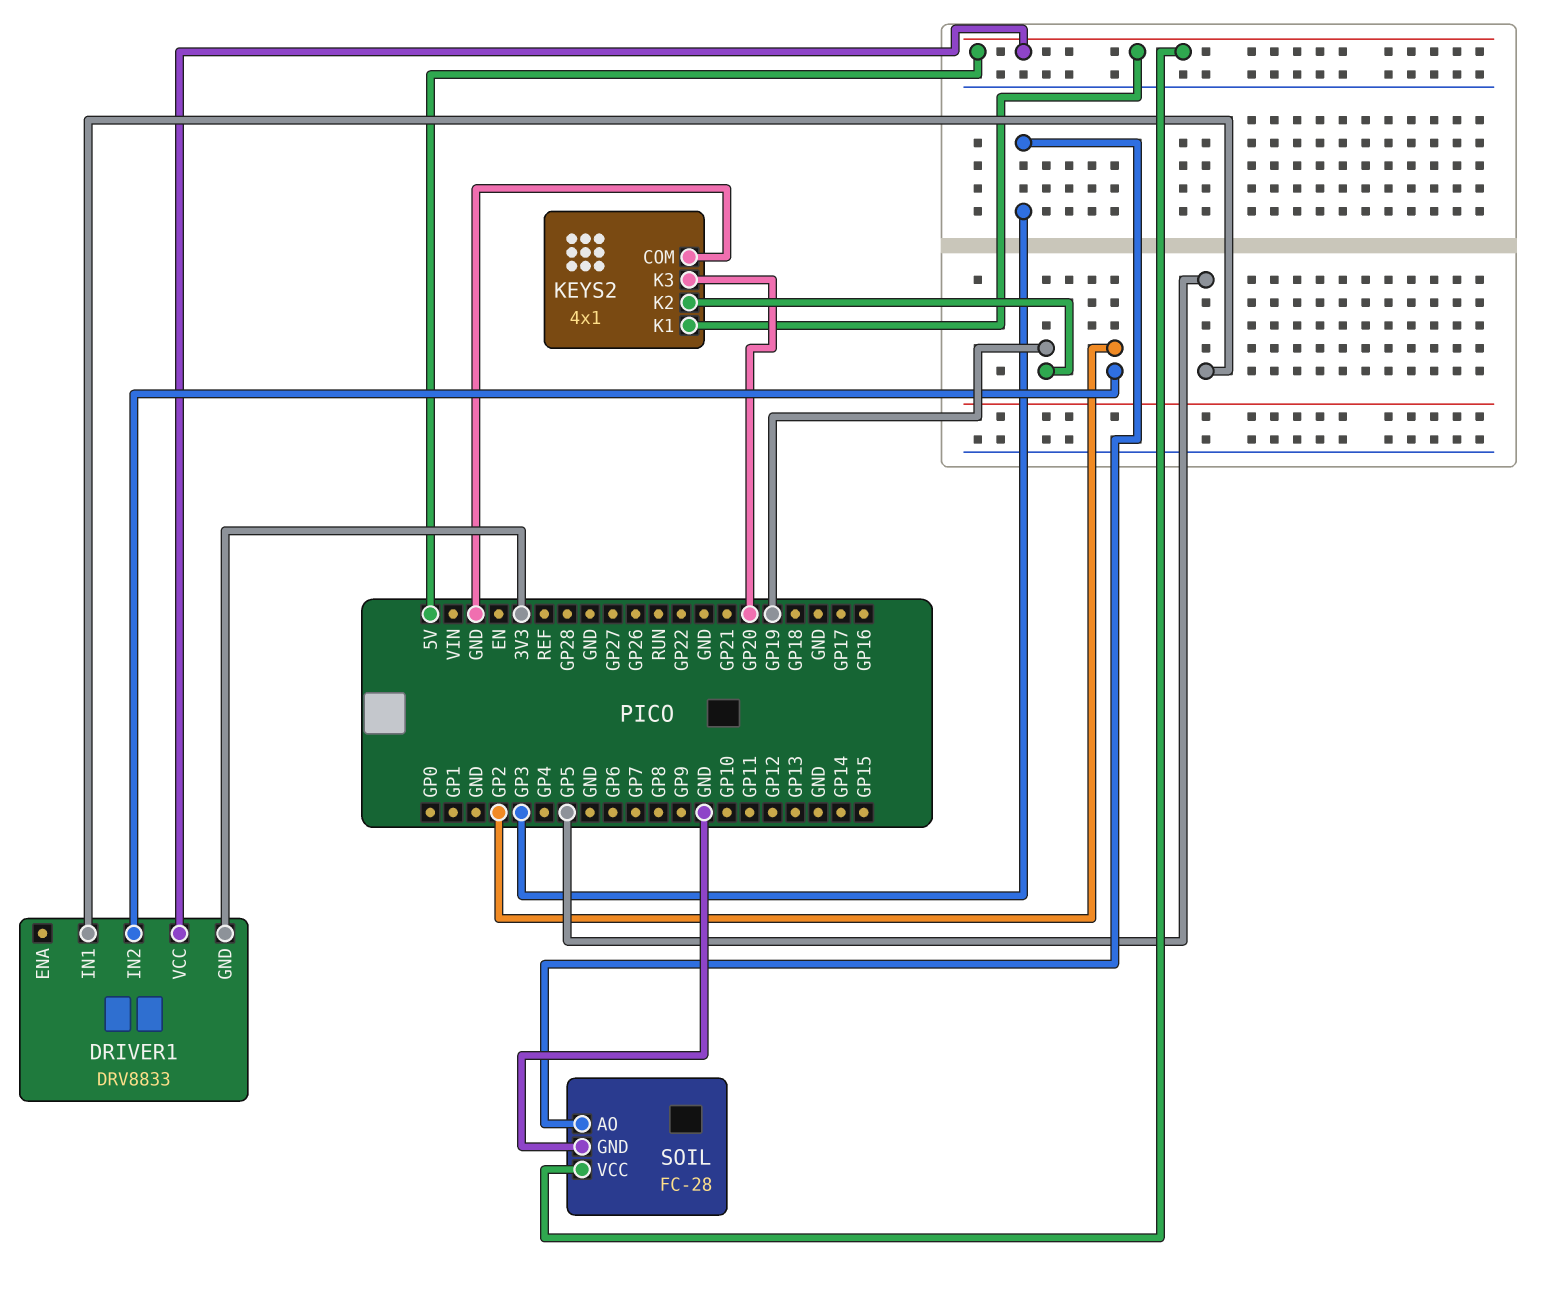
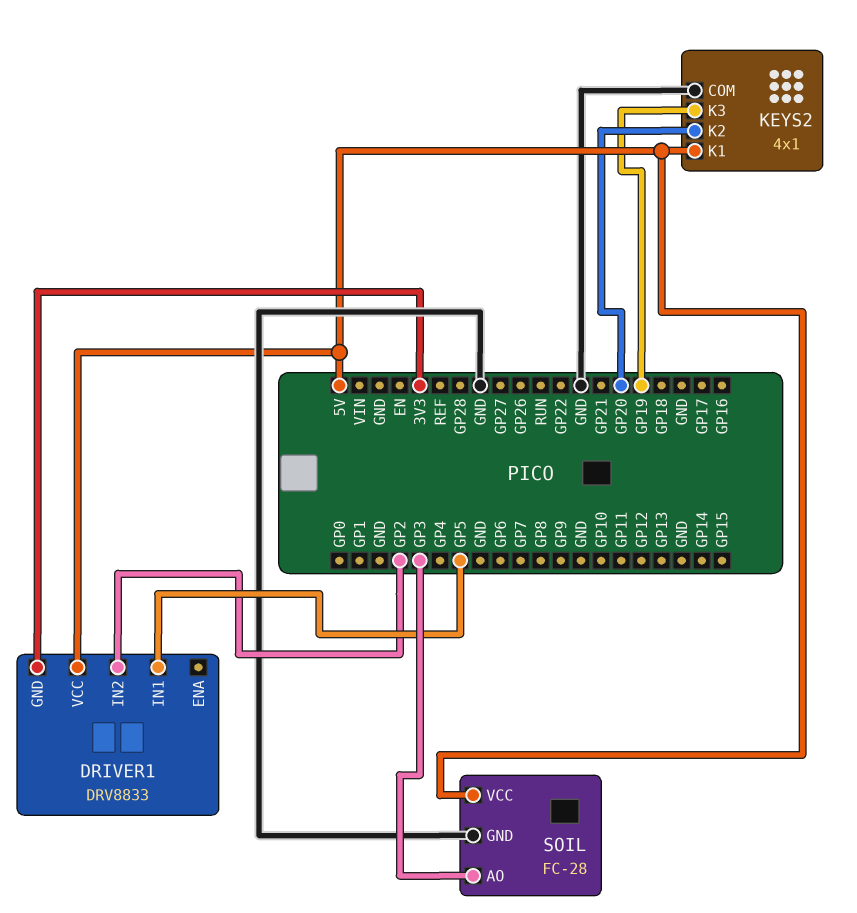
KEYS2 pin K2: GP19 -> GP20
KEYS2 pin K3: GP20 -> GP19

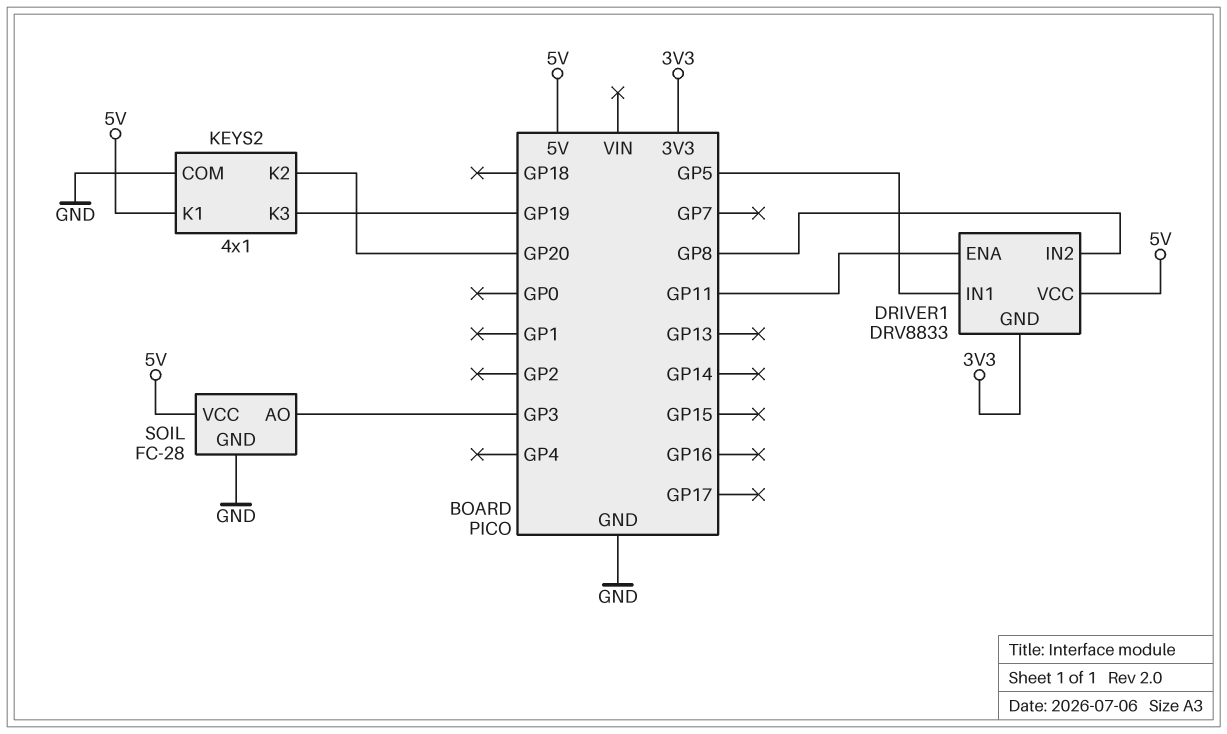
DRIVER1 pin ENA: none -> GP11
DRIVER1 pin IN2: GP2 -> GP8

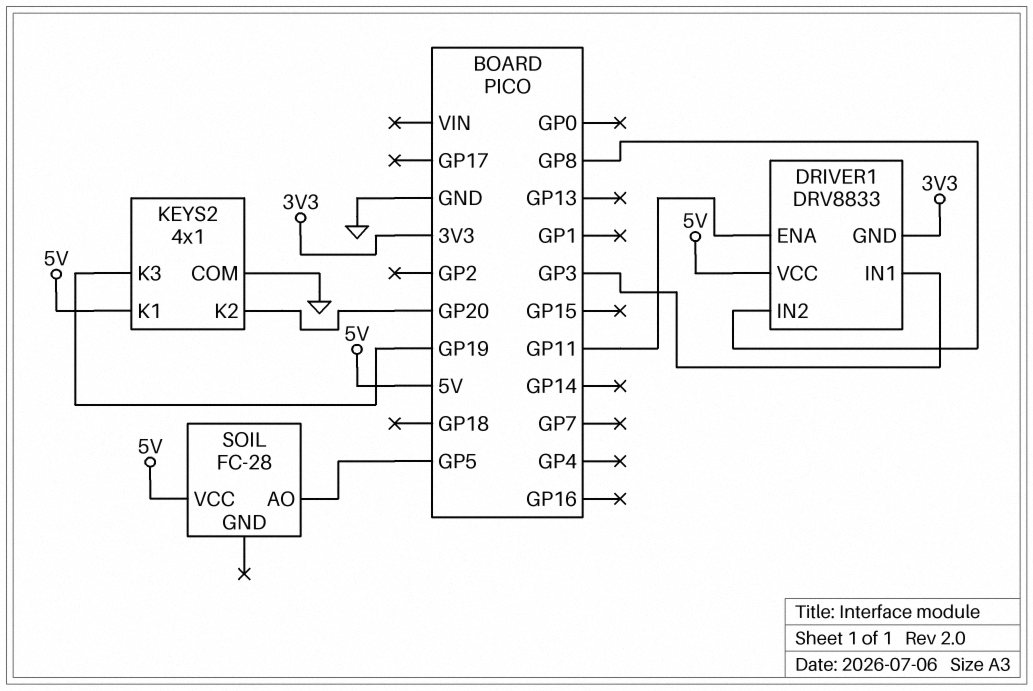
DRIVER1 pin IN1: GP5 -> GP3
SOIL pin AO: GP3 -> GP5
SOIL pin GND: GND -> none

